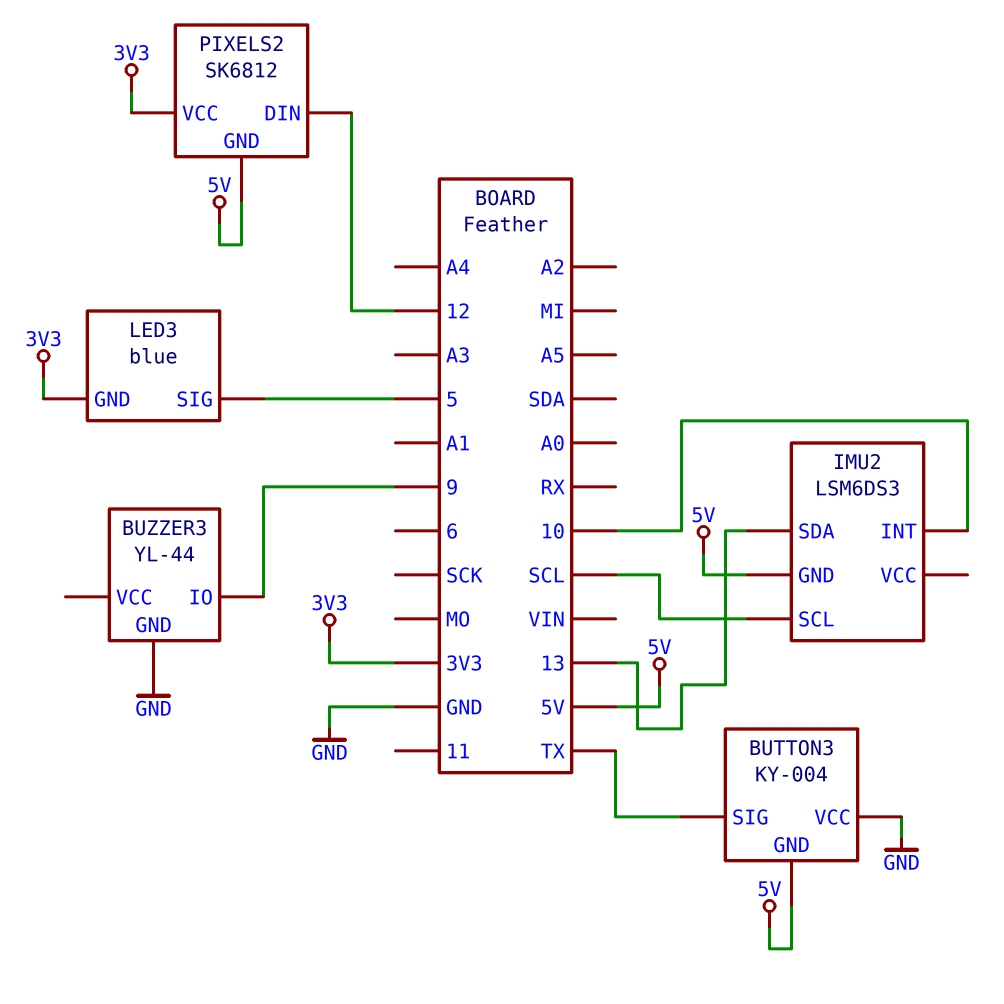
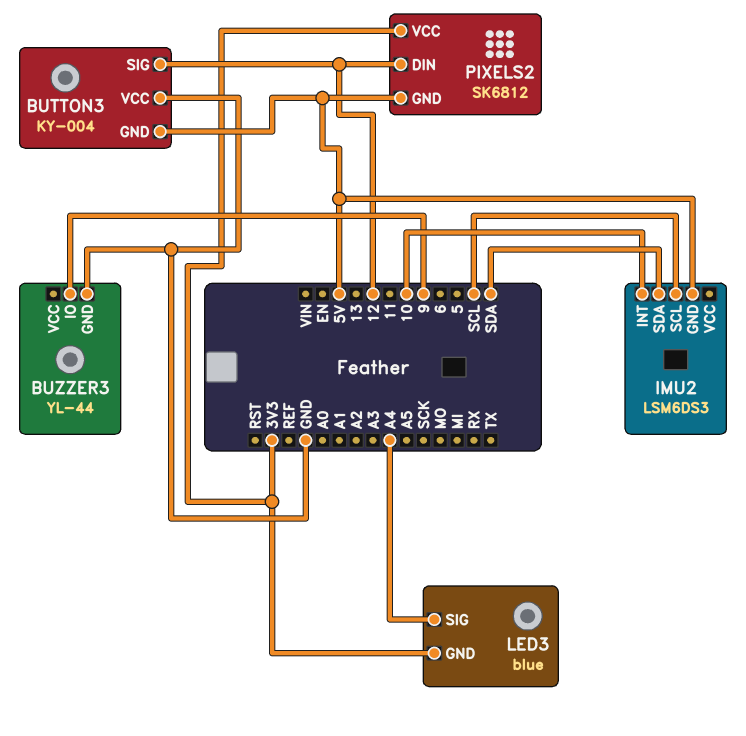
BUTTON3 pin SIG: TX -> 12
IMU2 pin SDA: 13 -> SDA
LED3 pin SIG: 5 -> A4

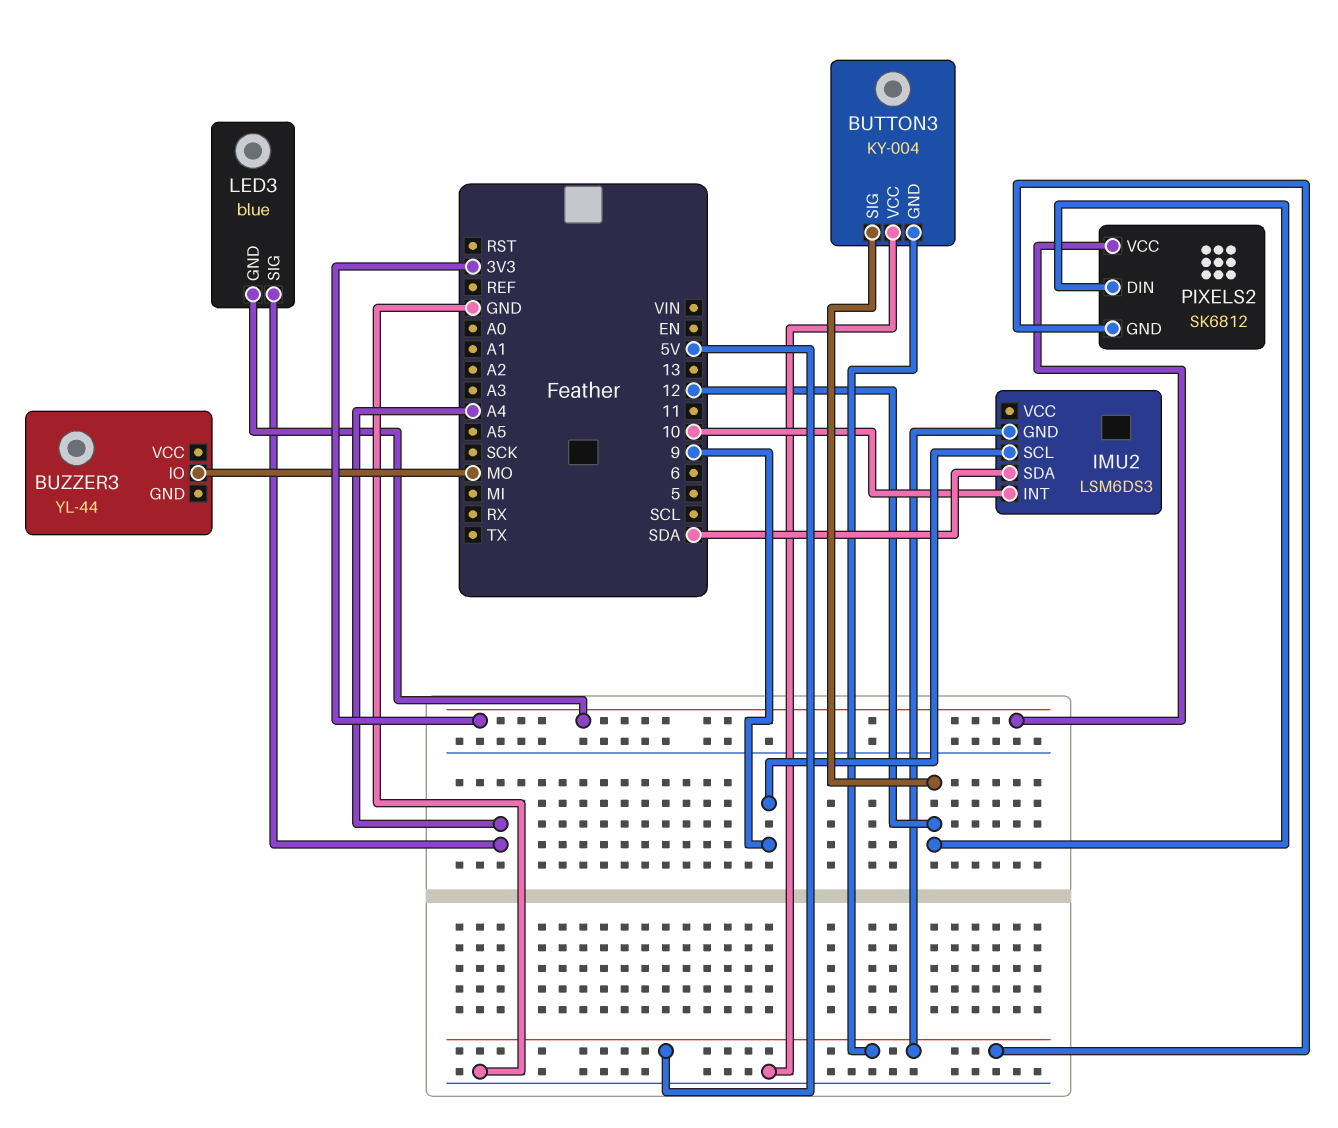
BUZZER3 pin GND: GND -> none
BUZZER3 pin IO: 9 -> MO
IMU2 pin SCL: SCL -> 9

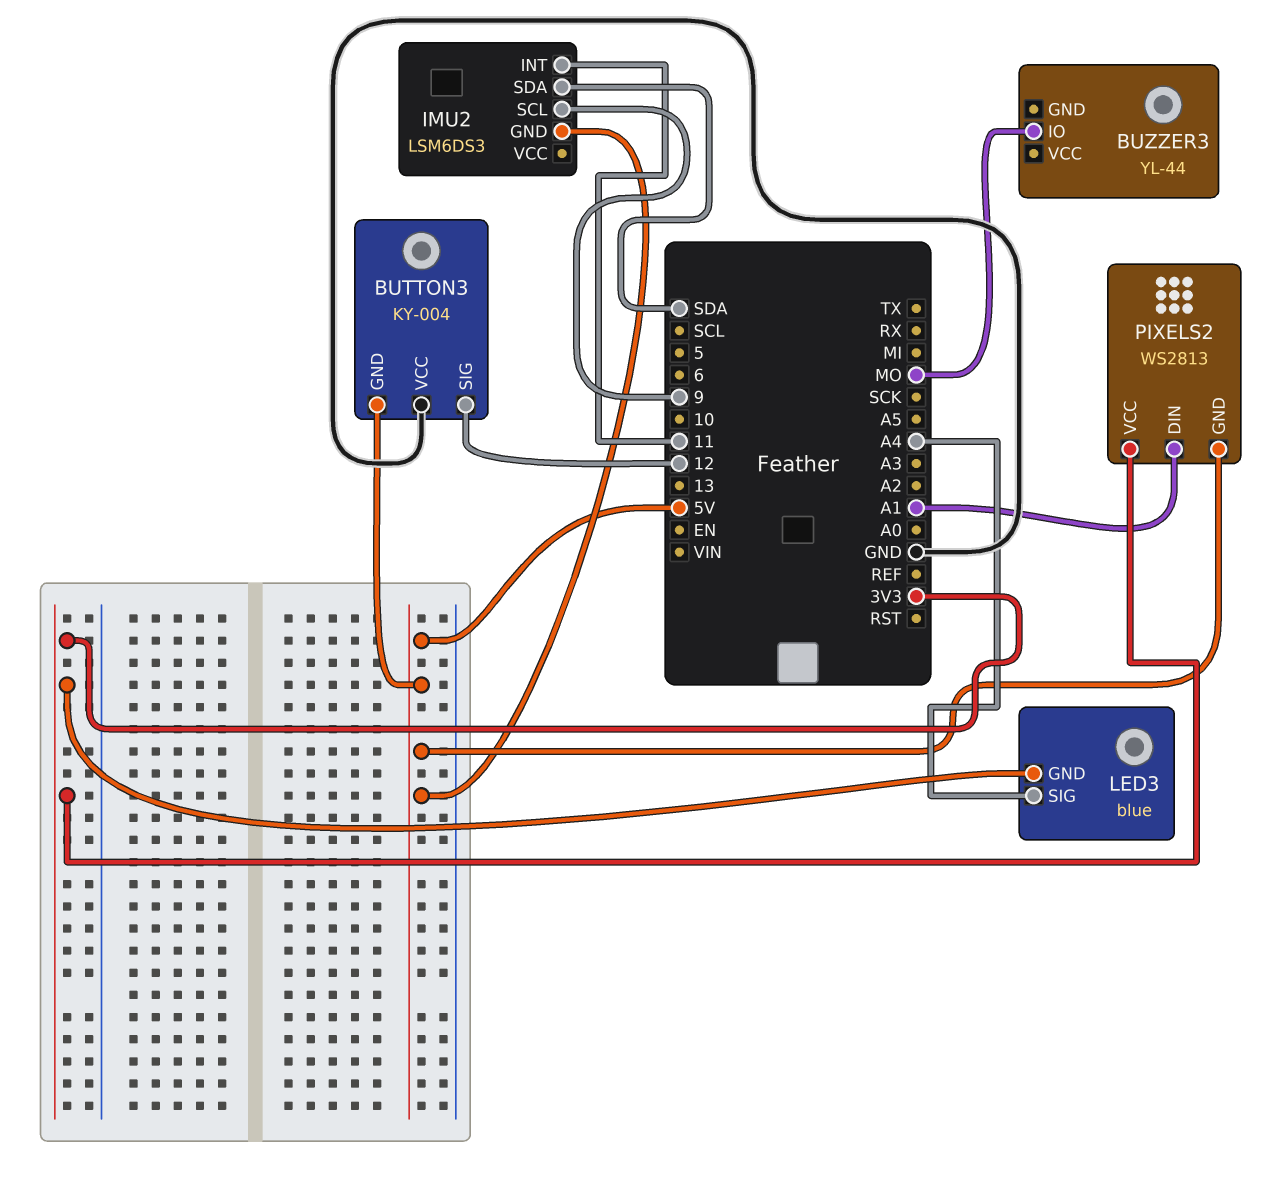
IMU2 pin INT: 10 -> 11
PIXELS2: SK6812 -> WS2813
PIXELS2 pin DIN: 12 -> A1

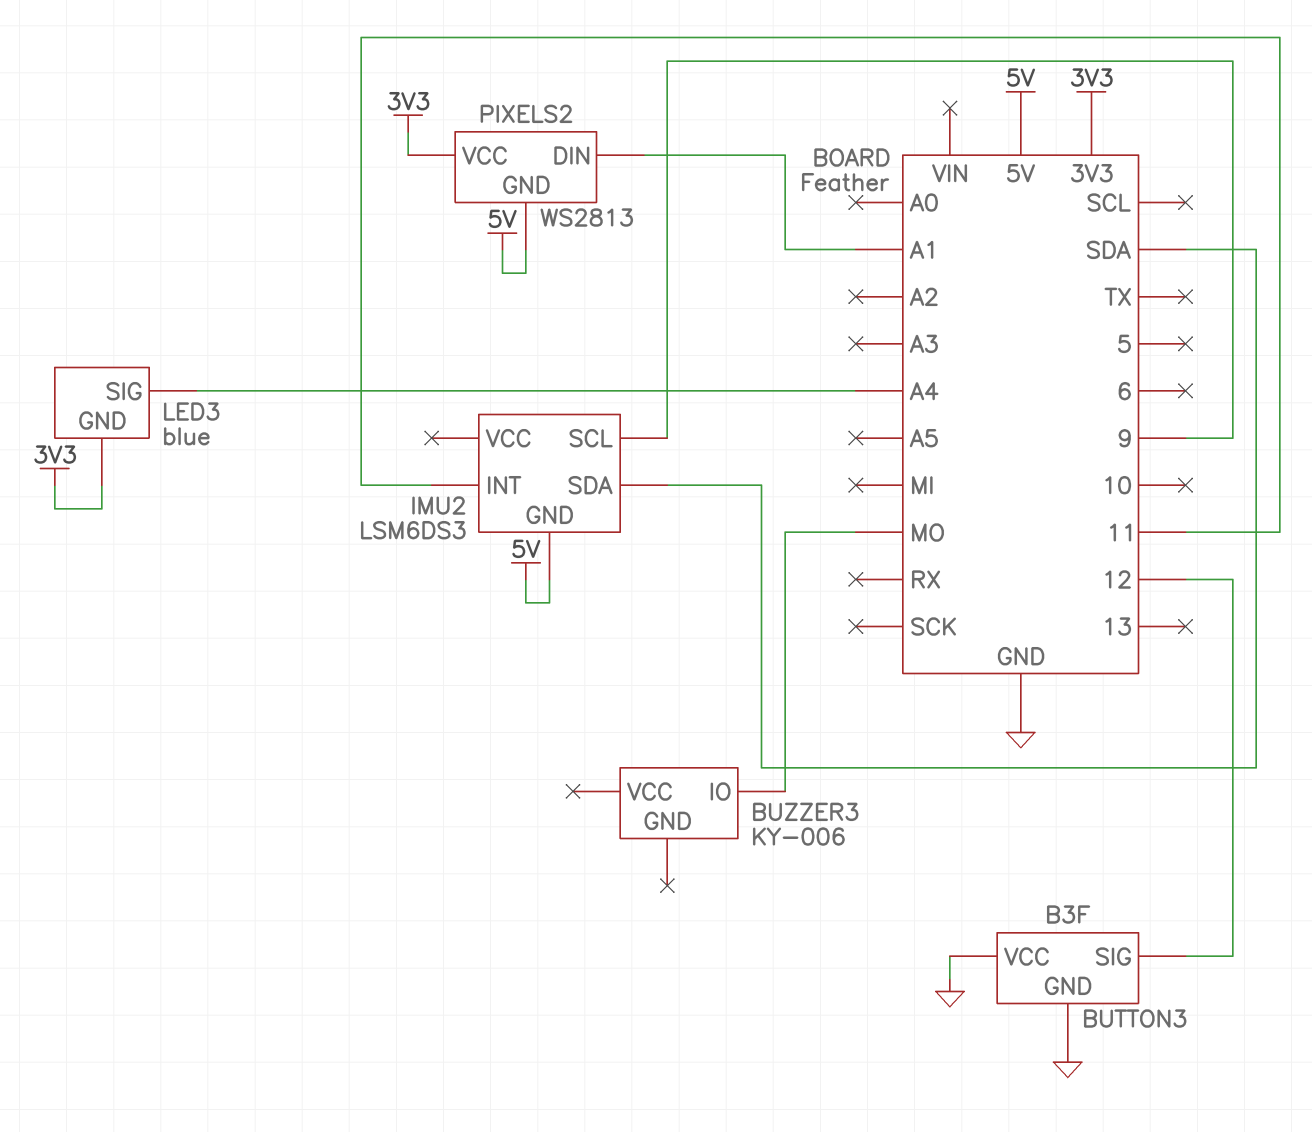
BUTTON3: KY-004 -> B3F
BUTTON3 pin GND: 5V -> GND
BUZZER3: YL-44 -> KY-006

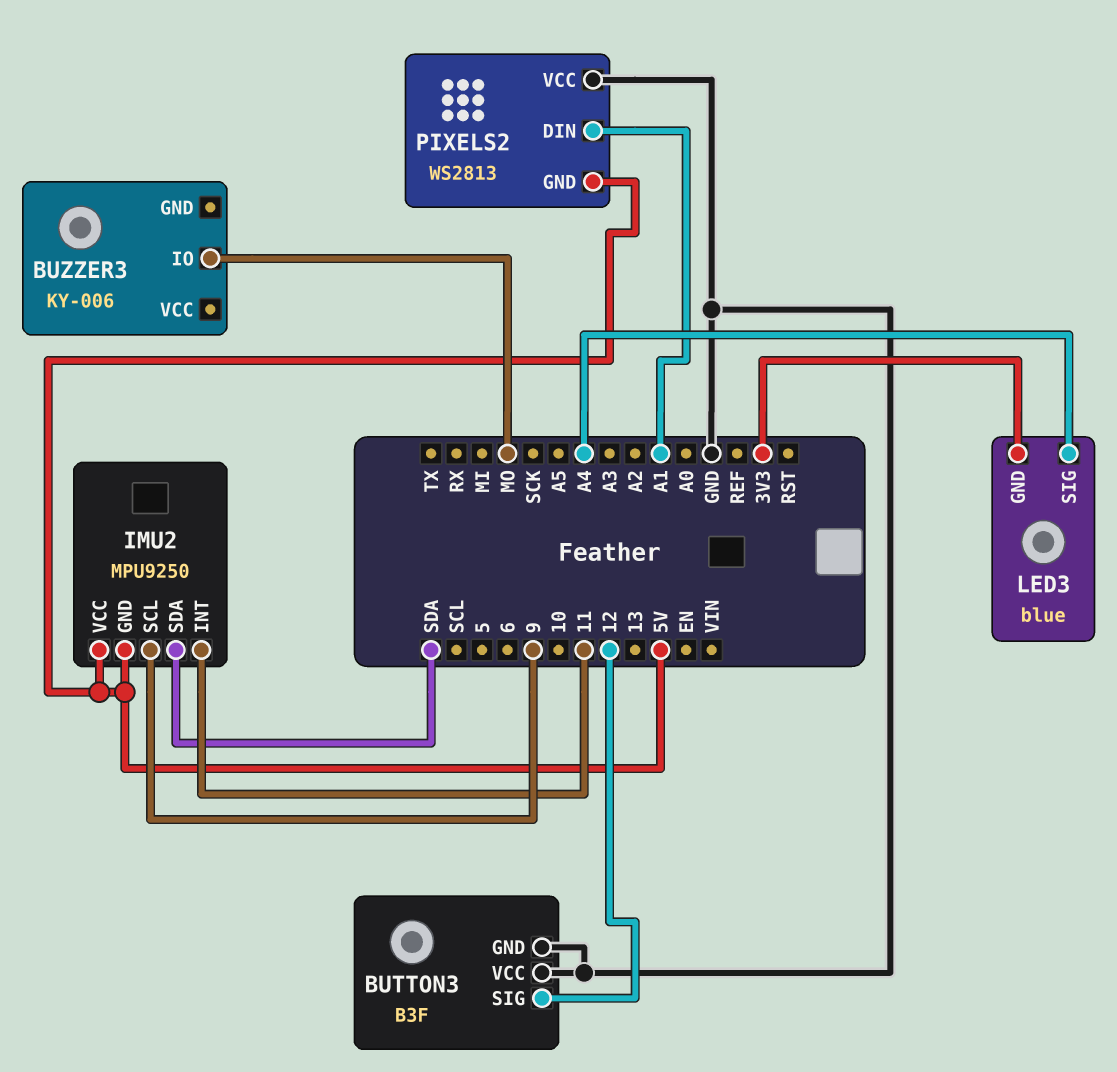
IMU2: LSM6DS3 -> MPU9250
IMU2 pin VCC: none -> 5V
PIXELS2 pin VCC: 3V3 -> GND

